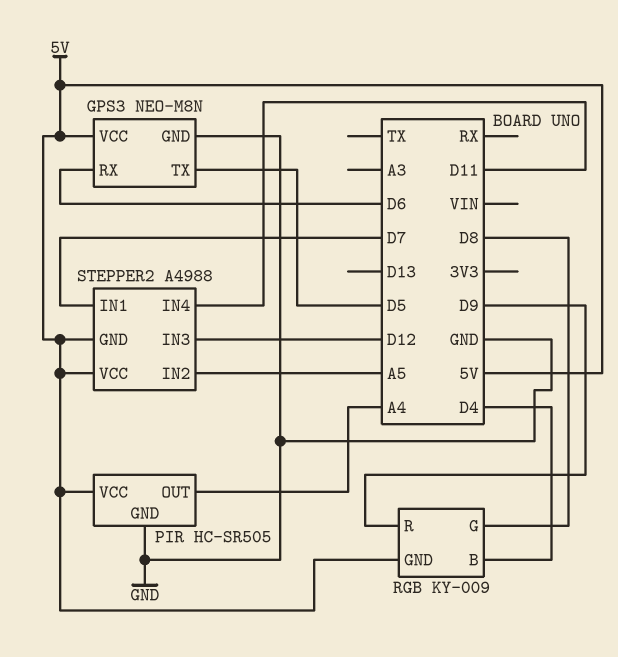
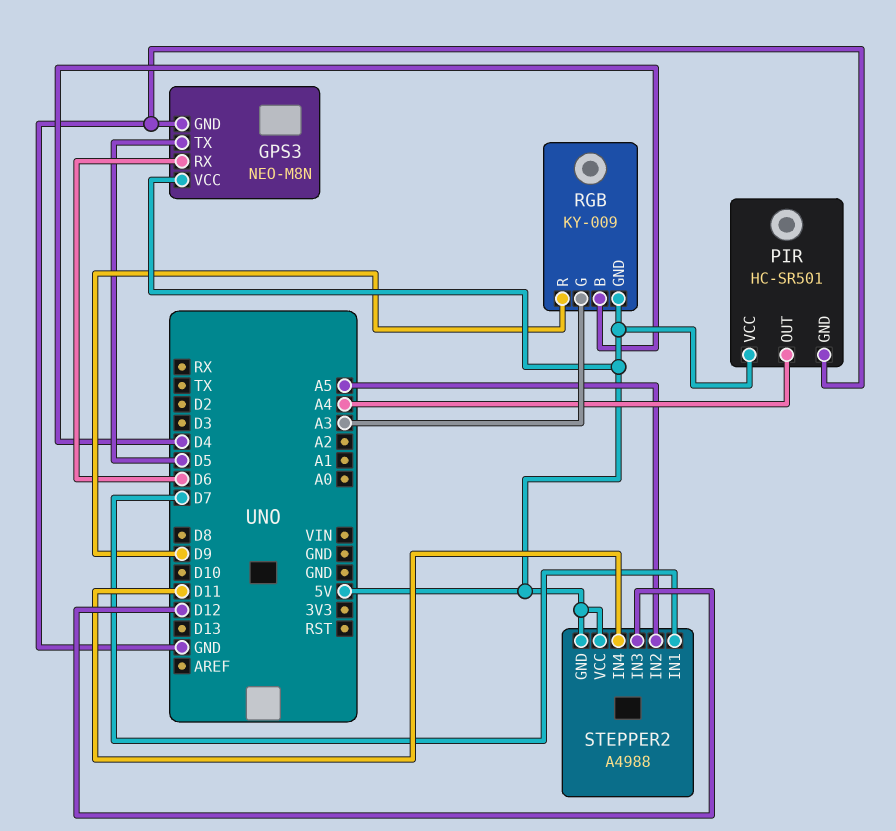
PIR: HC-SR505 -> HC-SR501
RGB pin G: D8 -> A3

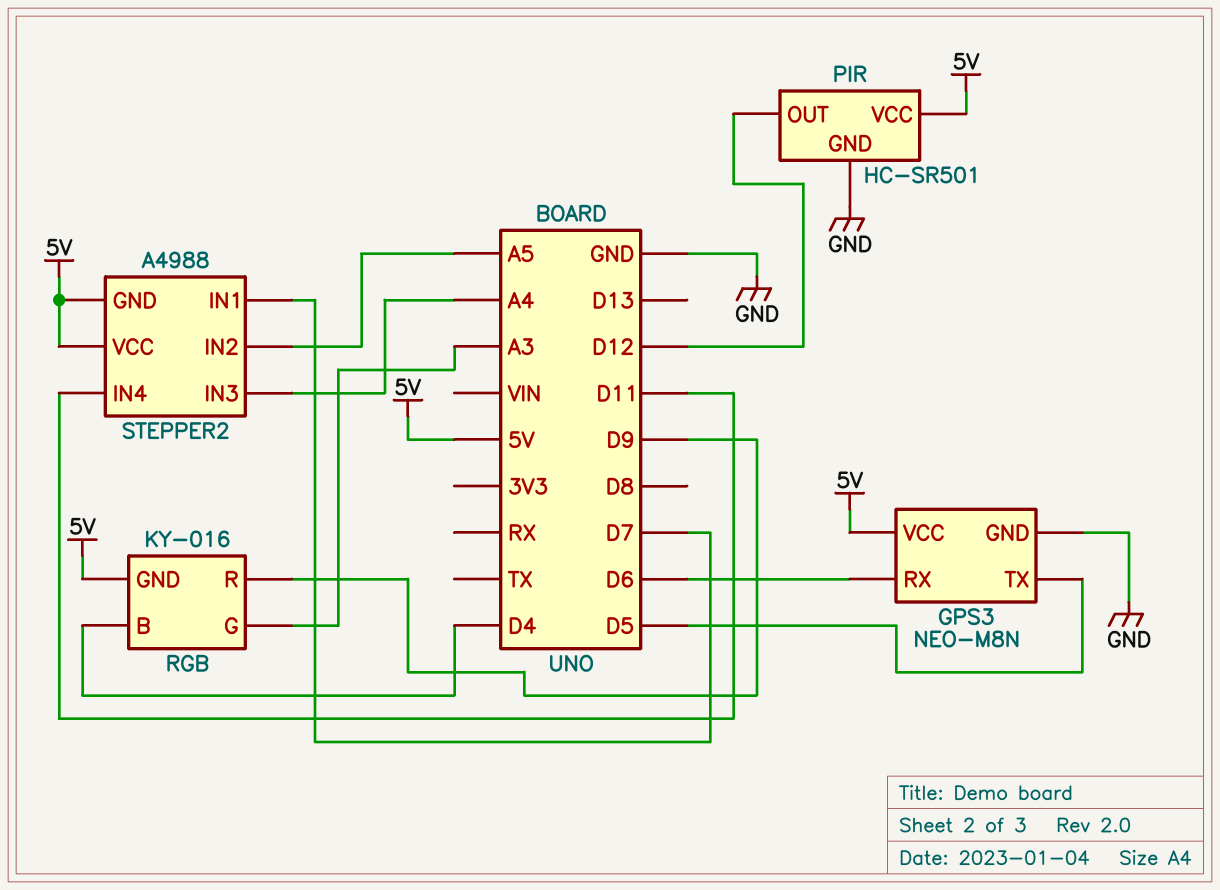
PIR pin OUT: A4 -> D12
RGB: KY-009 -> KY-016
STEPPER2 pin IN3: D12 -> A4

